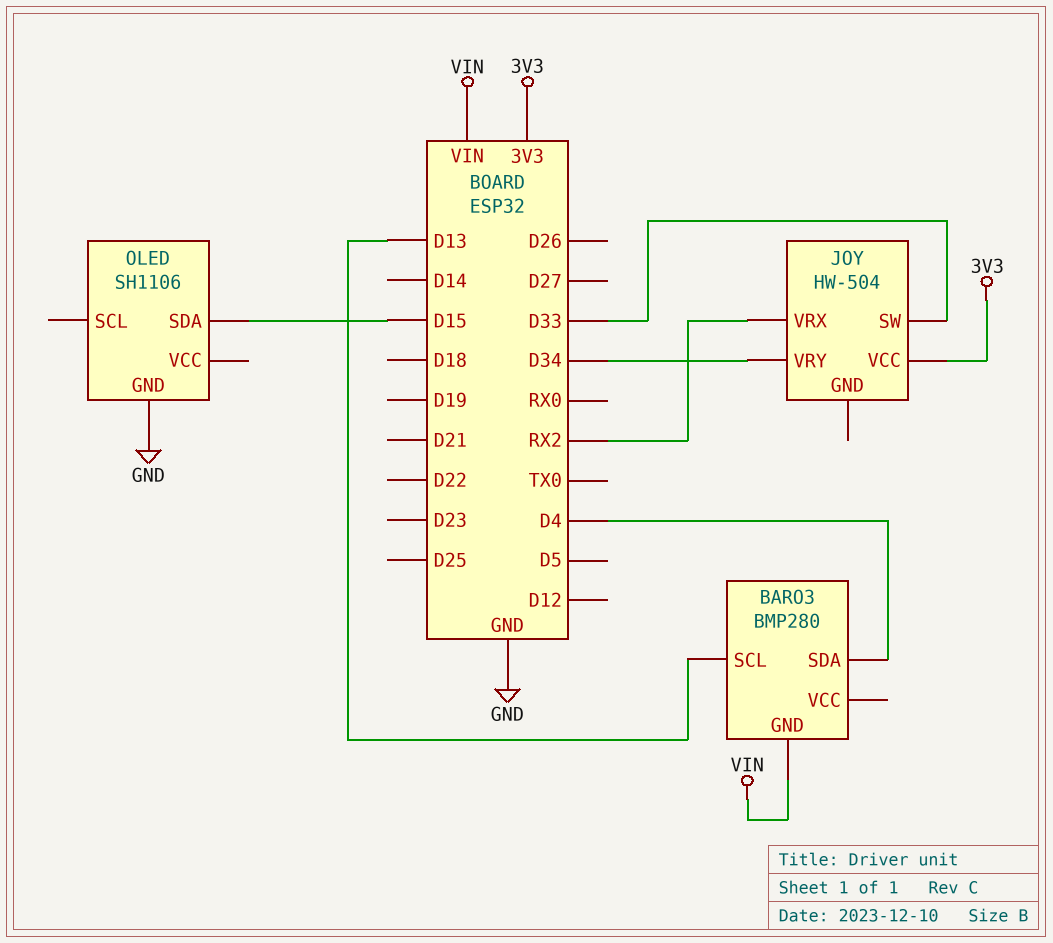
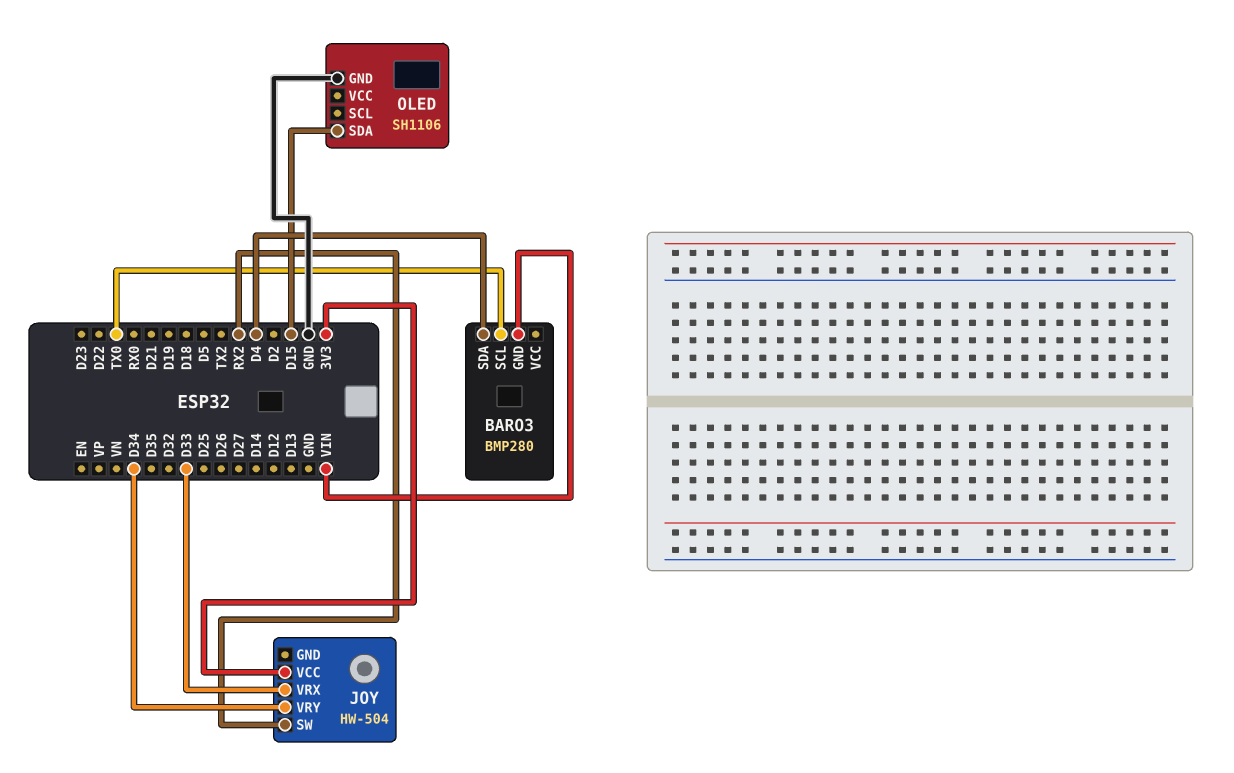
BARO3 pin SCL: D13 -> TX0
JOY pin SW: D33 -> RX2
JOY pin VRX: RX2 -> D33

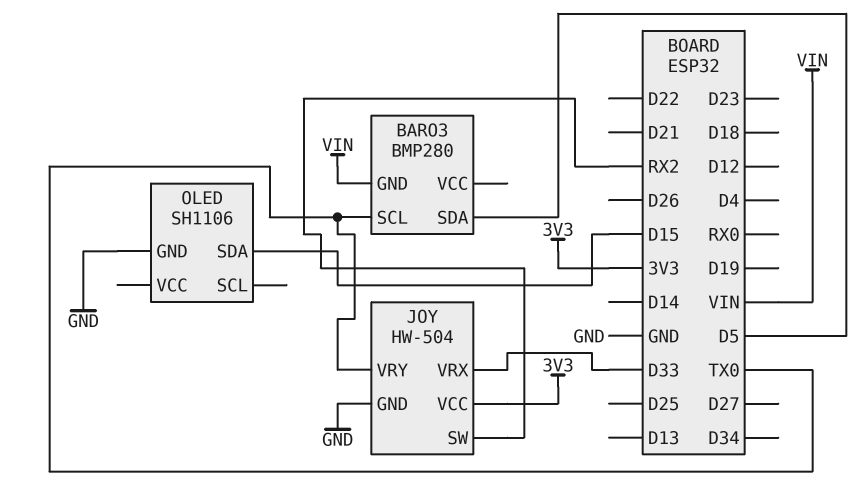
BARO3 pin SDA: D4 -> D5
JOY pin GND: none -> GND
JOY pin VRY: D34 -> TX0

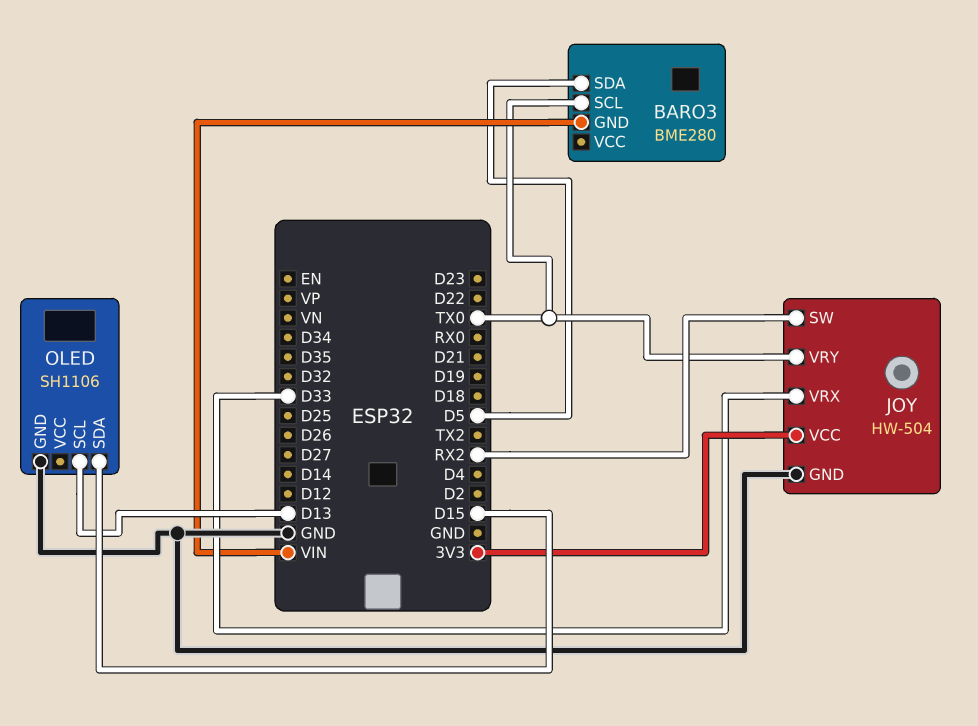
BARO3: BMP280 -> BME280
OLED pin SCL: none -> D13

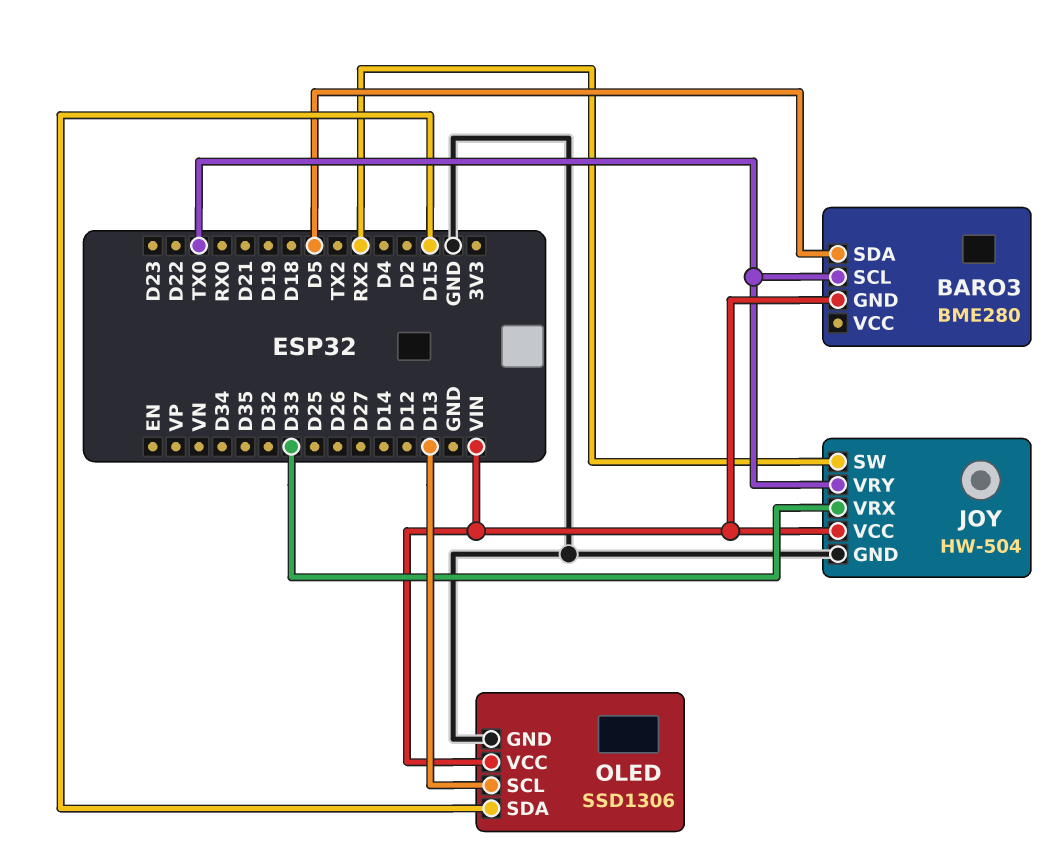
JOY pin VCC: 3V3 -> VIN
OLED: SH1106 -> SSD1306
OLED pin VCC: none -> VIN

